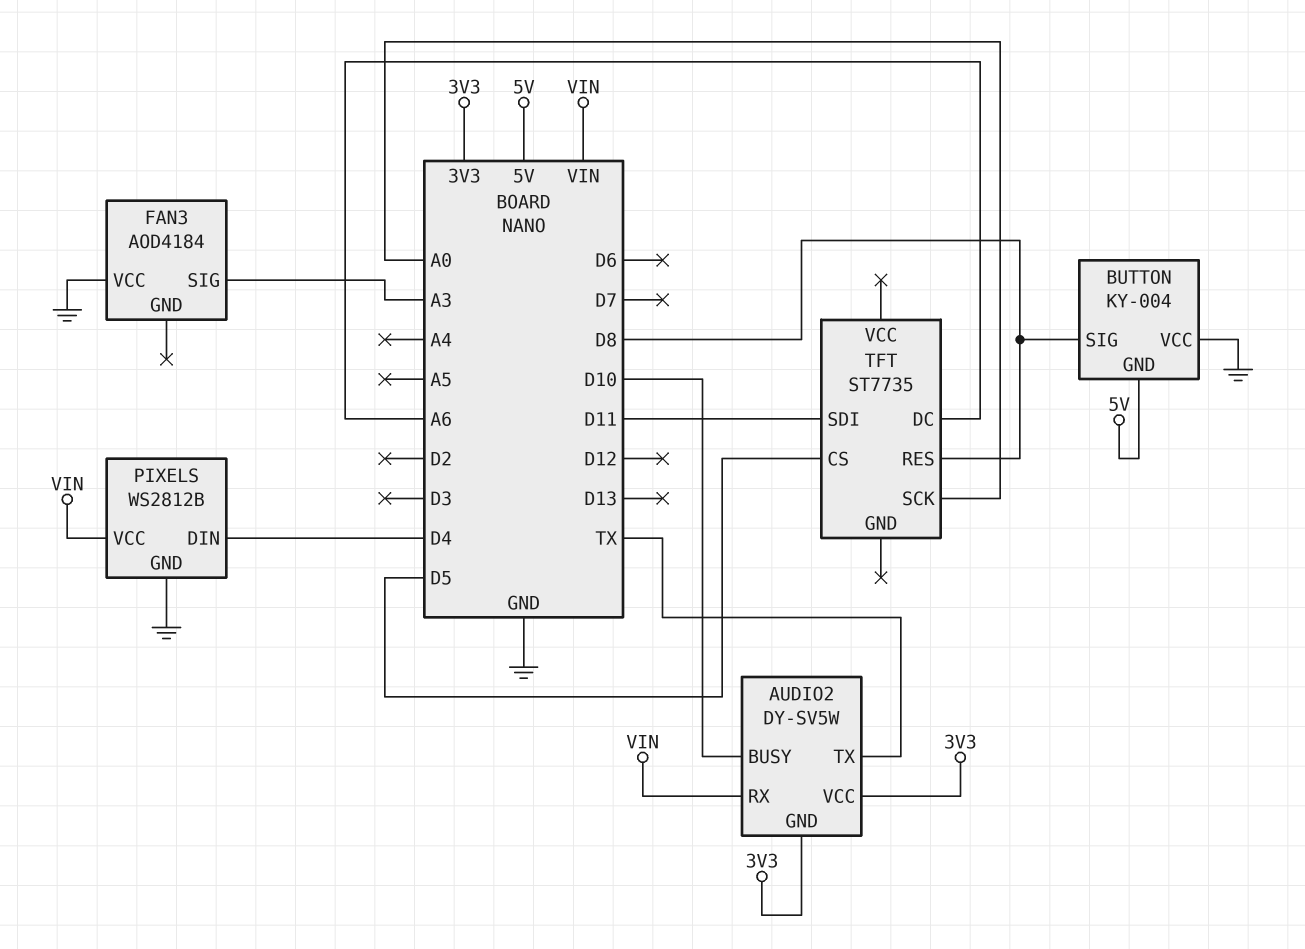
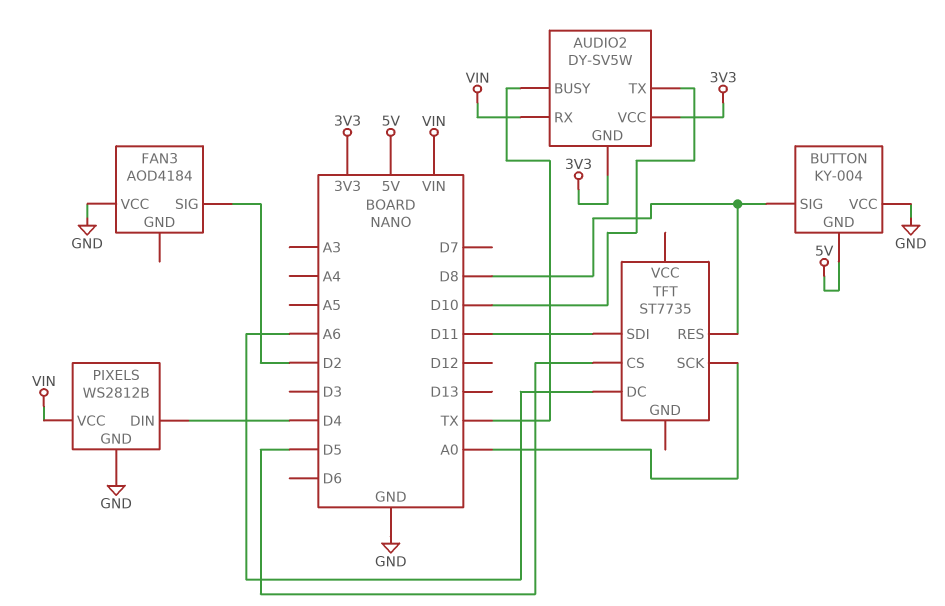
AUDIO2 pin BUSY: D10 -> TX
AUDIO2 pin TX: TX -> D10
FAN3 pin SIG: A3 -> D2

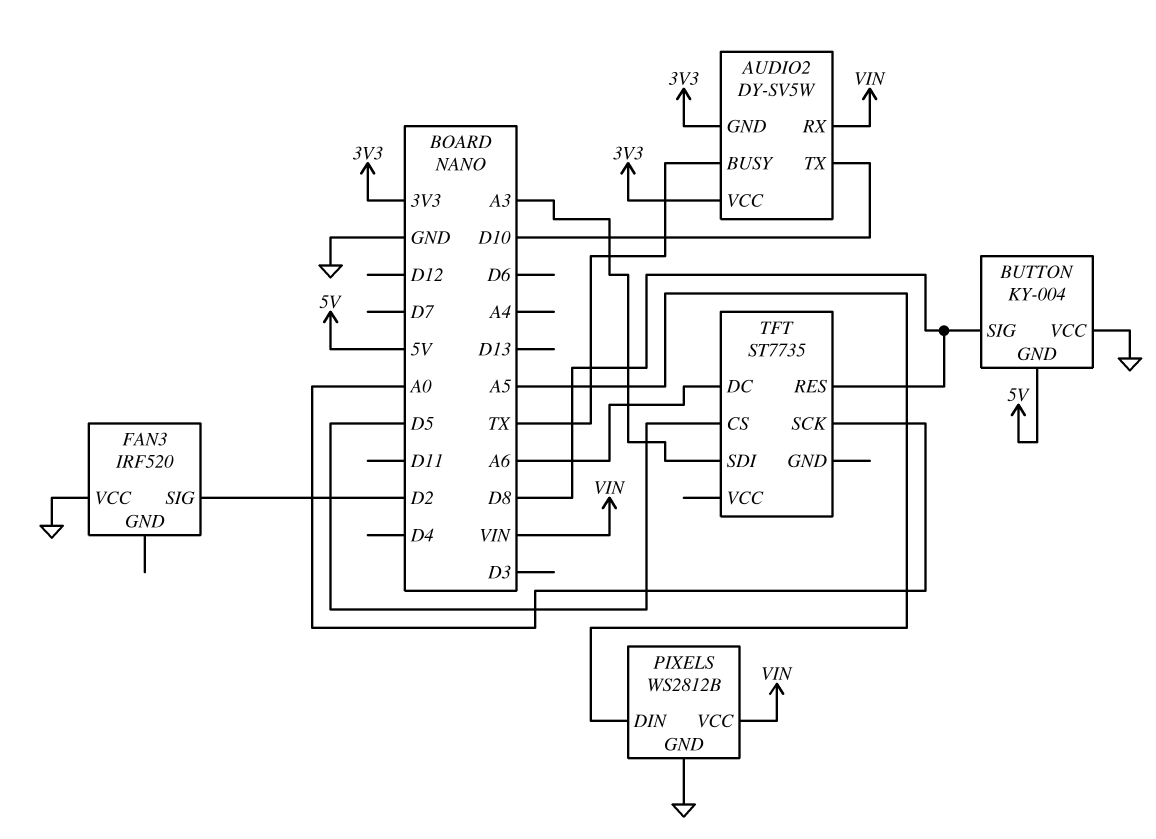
FAN3: AOD4184 -> IRF520
PIXELS pin DIN: D4 -> A5
TFT pin SDI: D11 -> A3

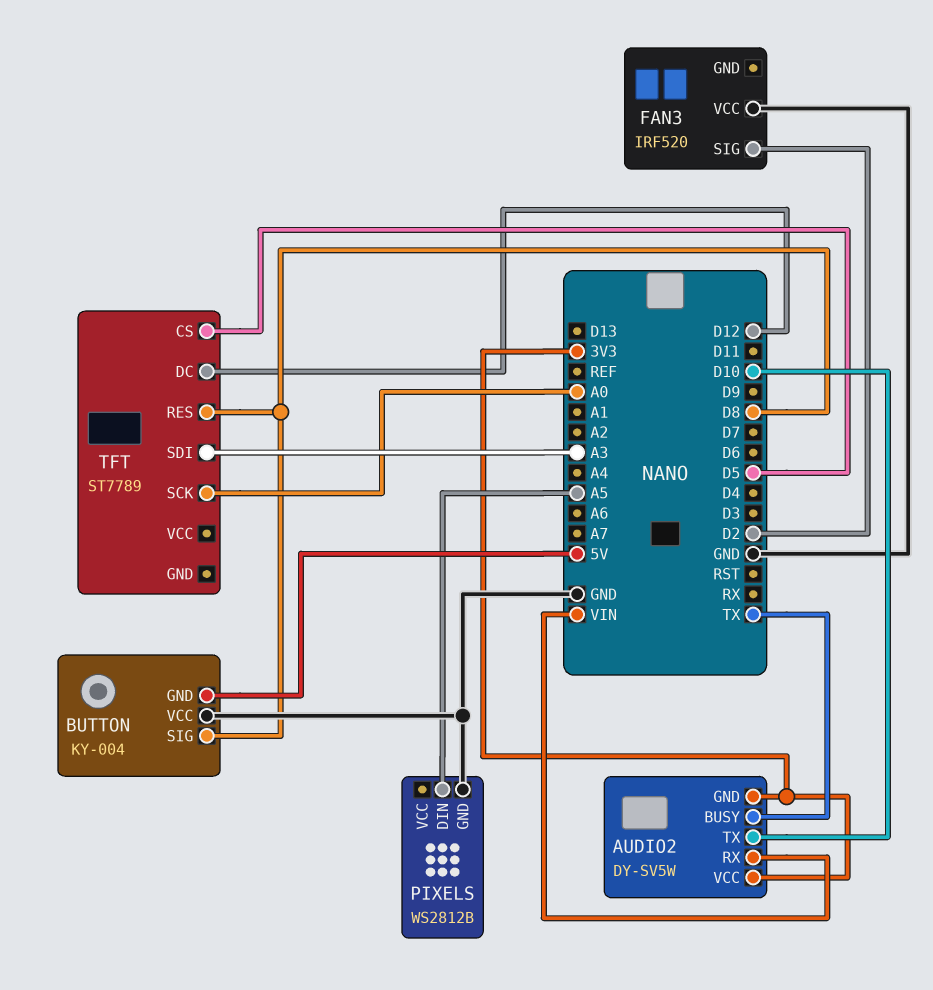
PIXELS pin VCC: VIN -> none
TFT: ST7735 -> ST7789
TFT pin DC: A6 -> D12

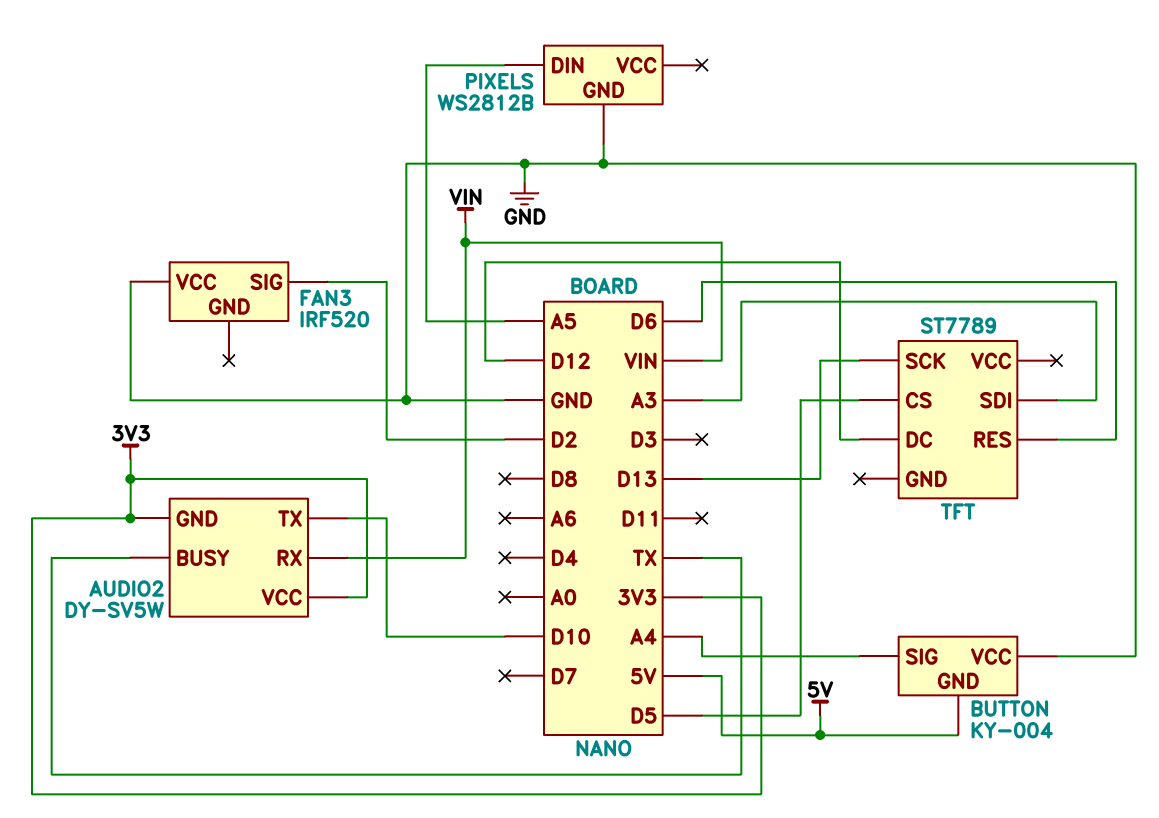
BUTTON pin SIG: D8 -> A4
TFT pin RES: D8 -> D6
TFT pin SCK: A0 -> D13

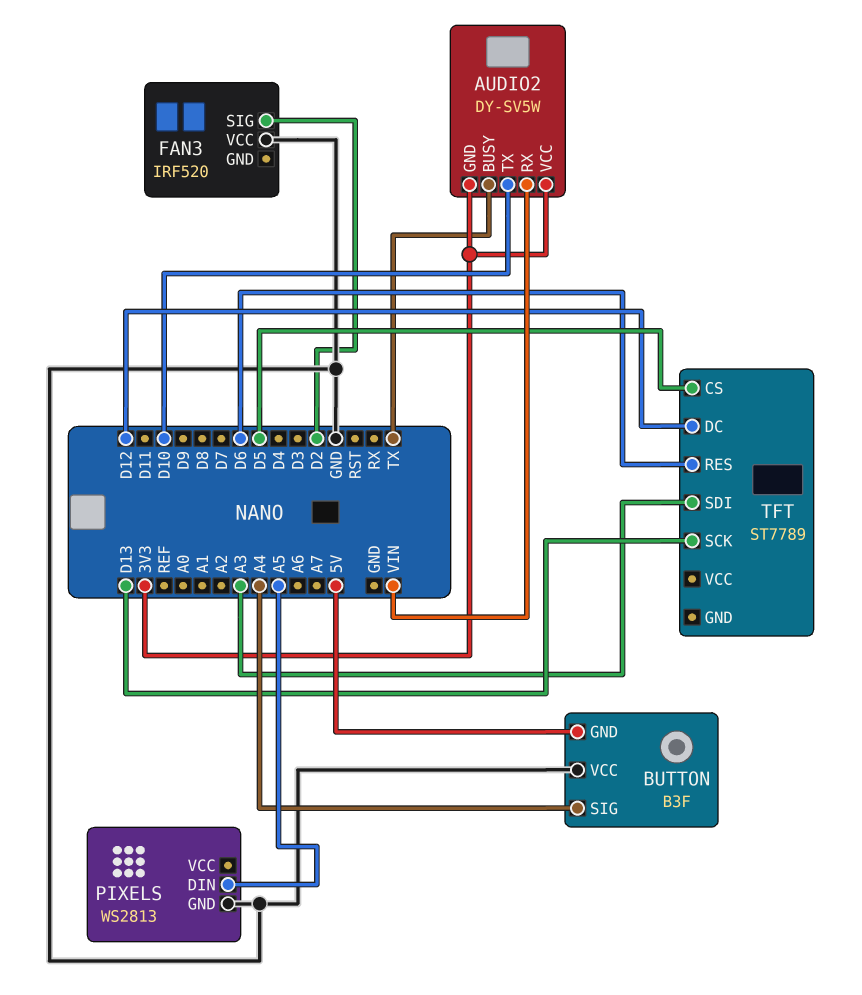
BUTTON: KY-004 -> B3F
PIXELS: WS2812B -> WS2813

